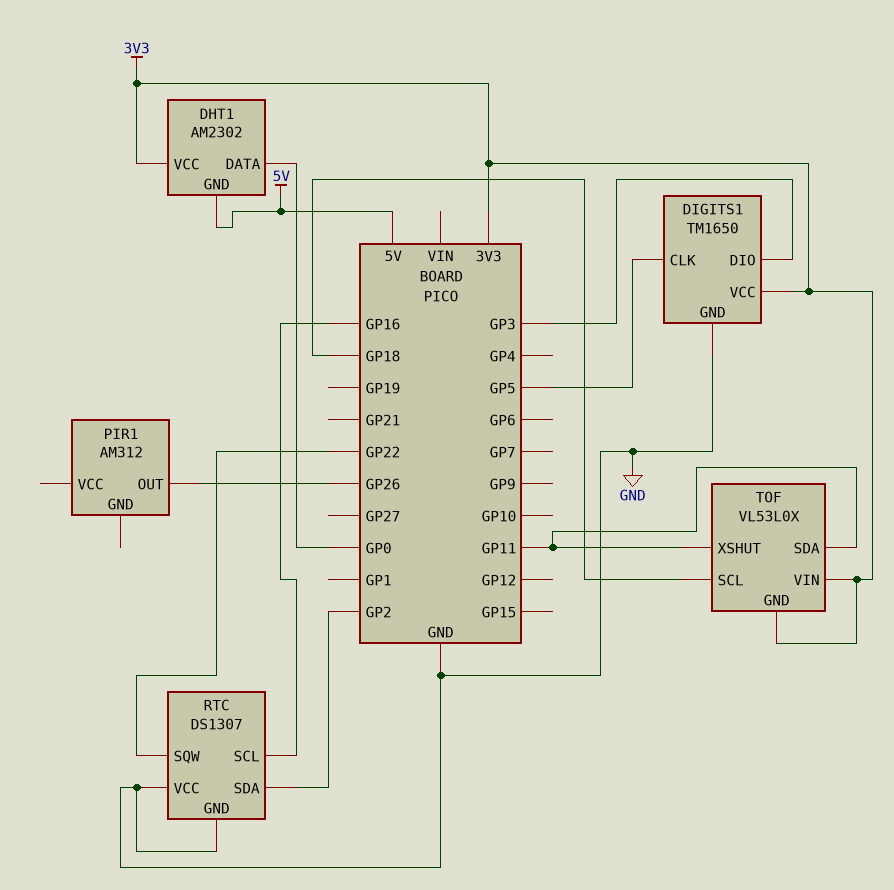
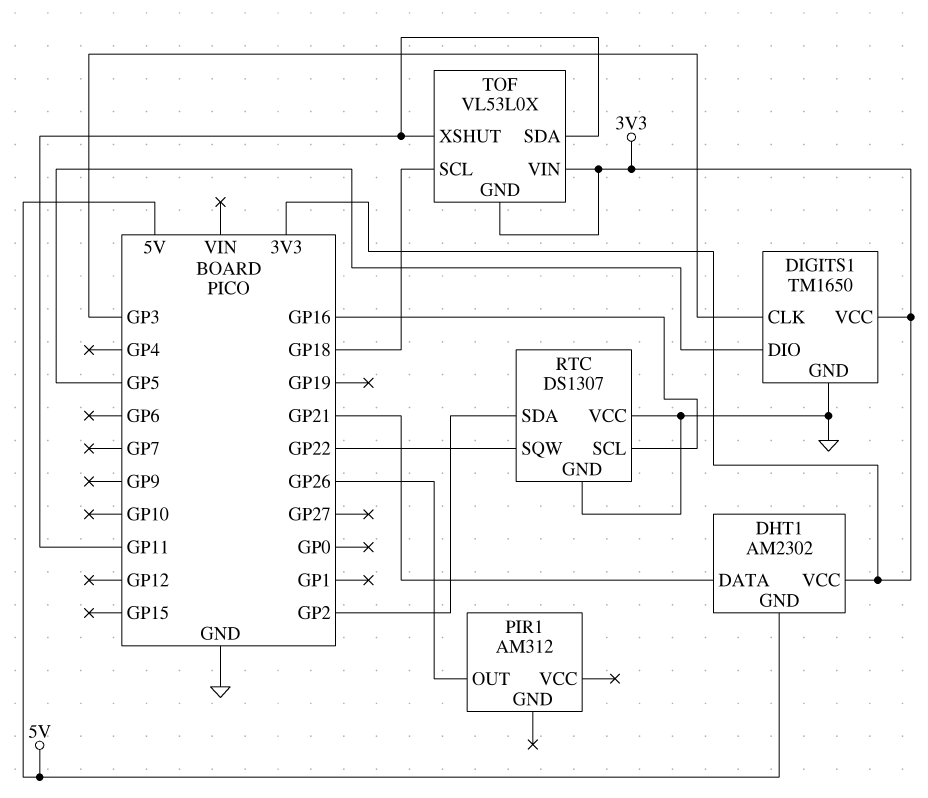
DHT1 pin DATA: GP0 -> GP21
DIGITS1 pin CLK: GP5 -> GP3
DIGITS1 pin DIO: GP3 -> GP5

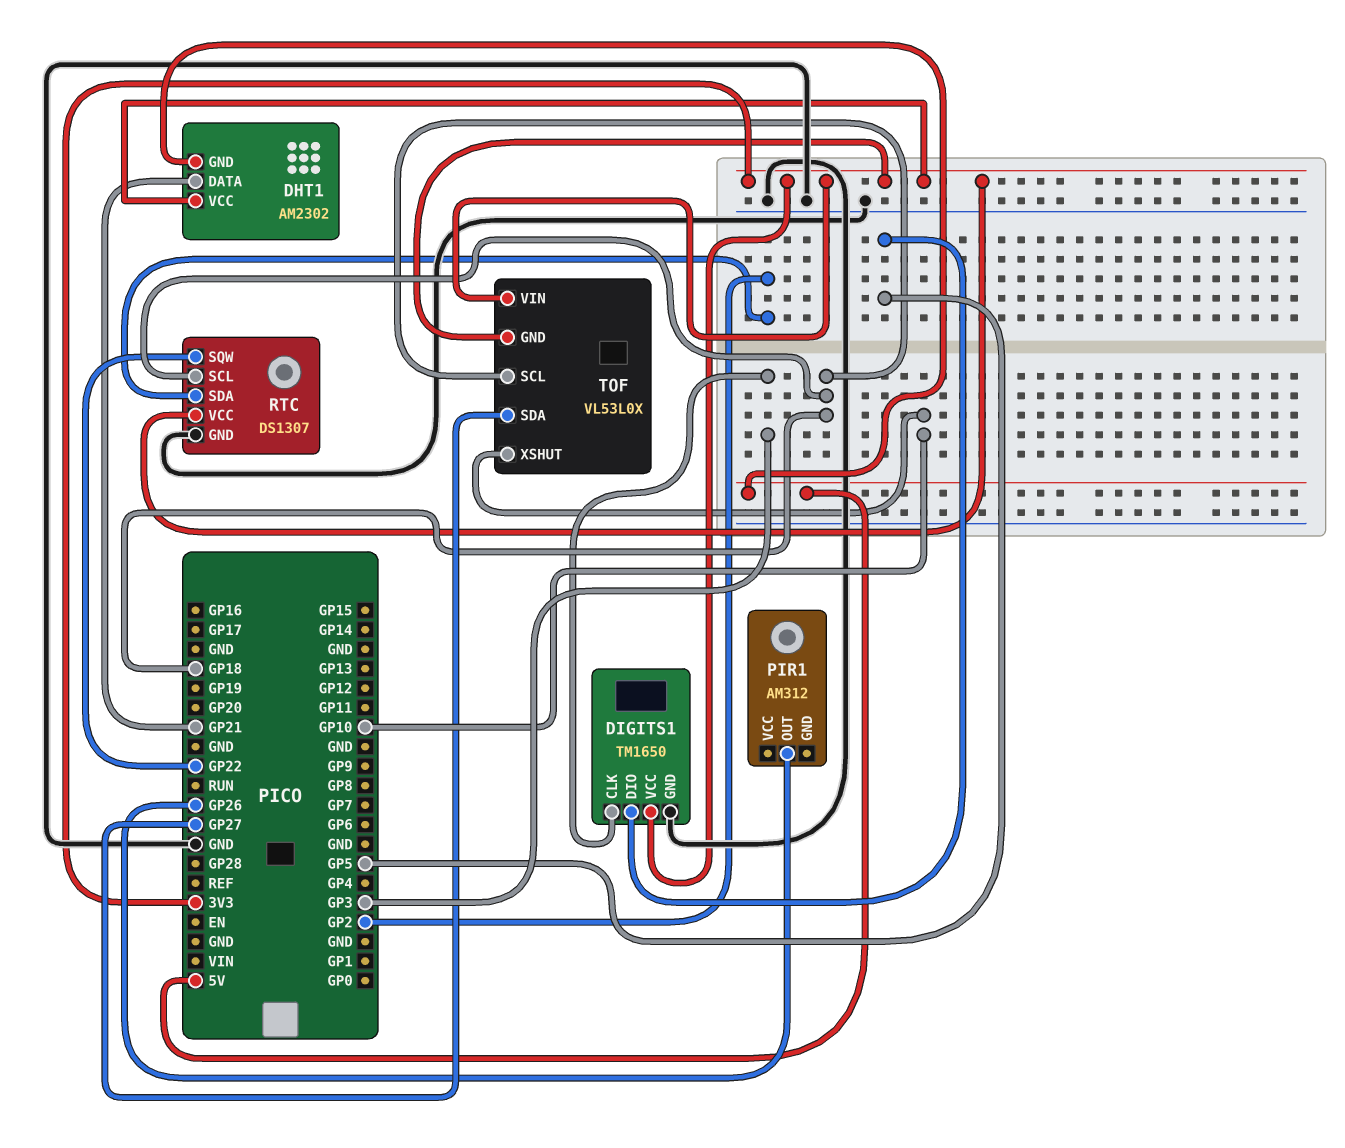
RTC pin SCL: GP16 -> GP18
RTC pin VCC: GND -> 3V3
TOF pin SDA: GP11 -> GP27
TOF pin XSHUT: GP11 -> GP10

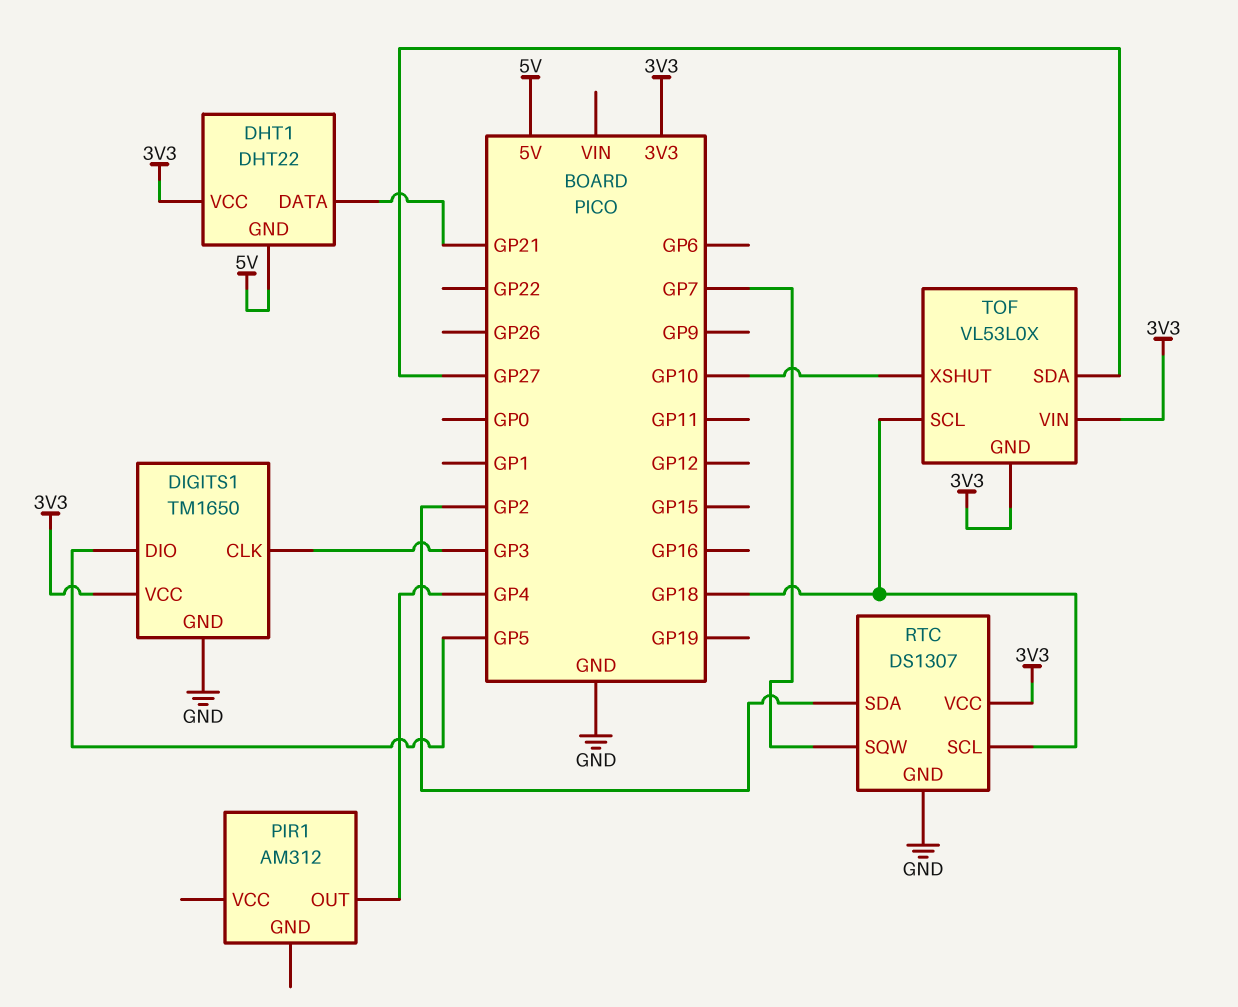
DHT1: AM2302 -> DHT22
PIR1 pin OUT: GP26 -> GP4
RTC pin SQW: GP22 -> GP7

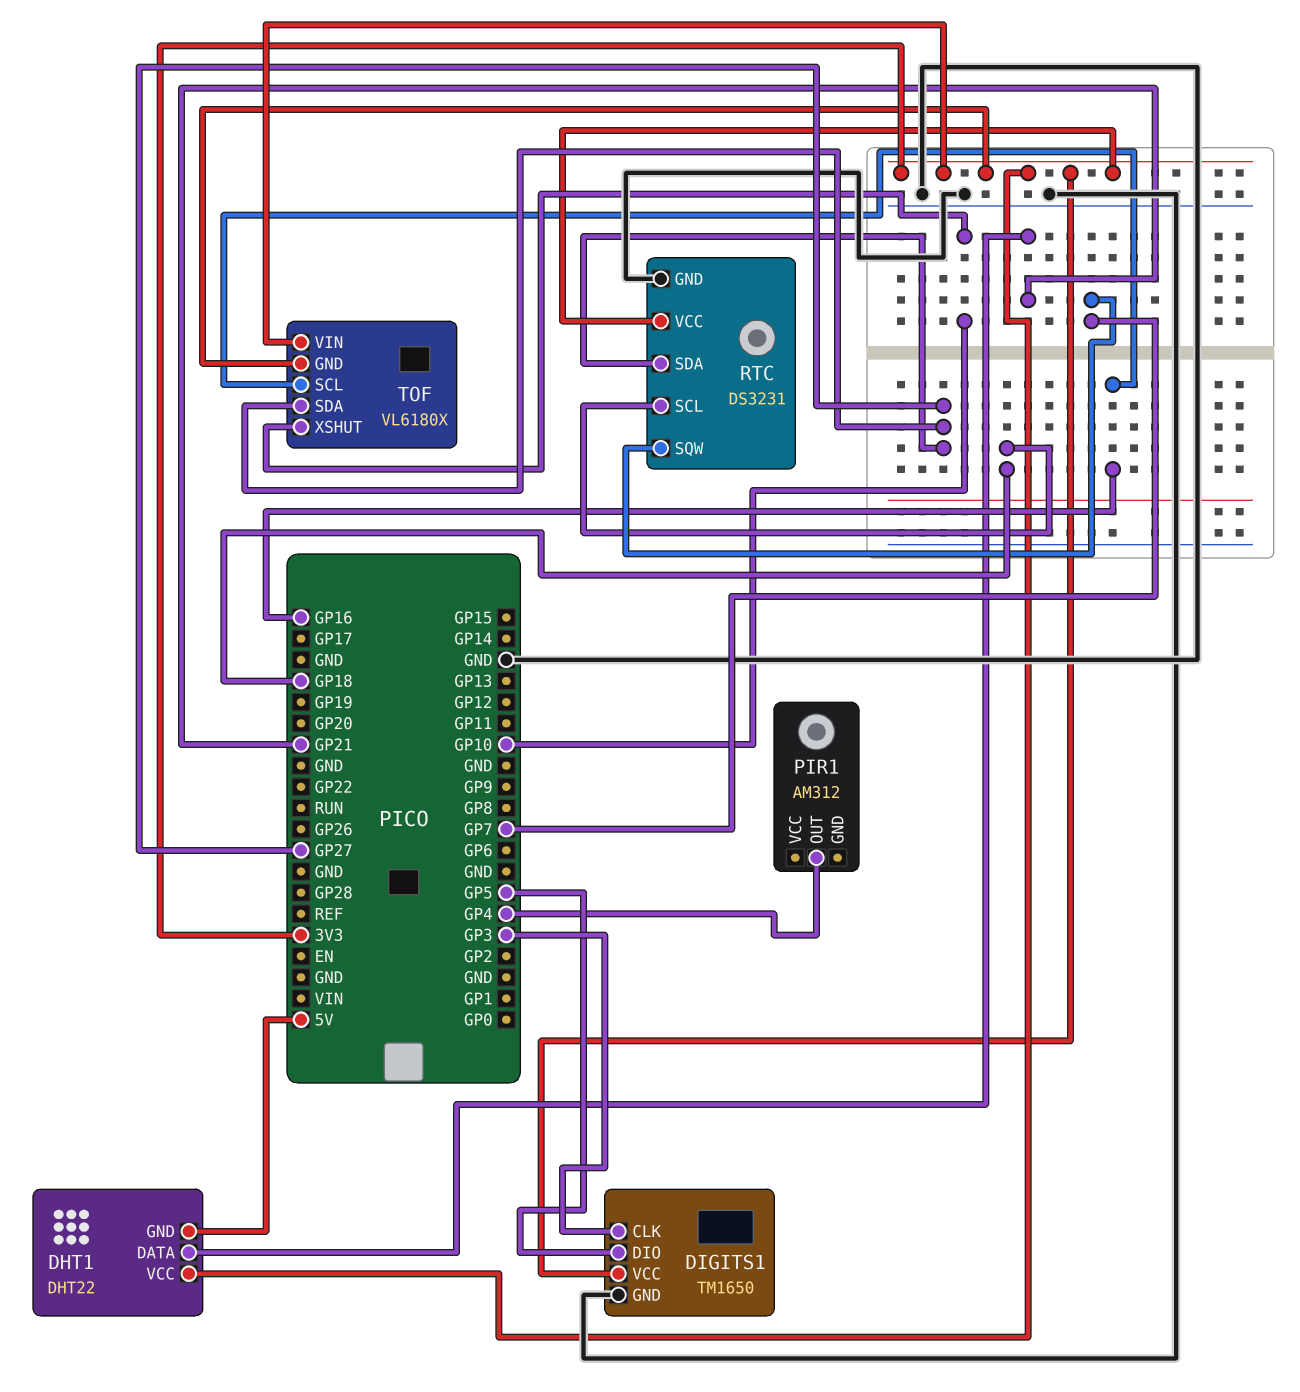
RTC: DS1307 -> DS3231
RTC pin SDA: GP2 -> GP27
TOF: VL53L0X -> VL6180X
TOF pin SCL: GP18 -> GP16

